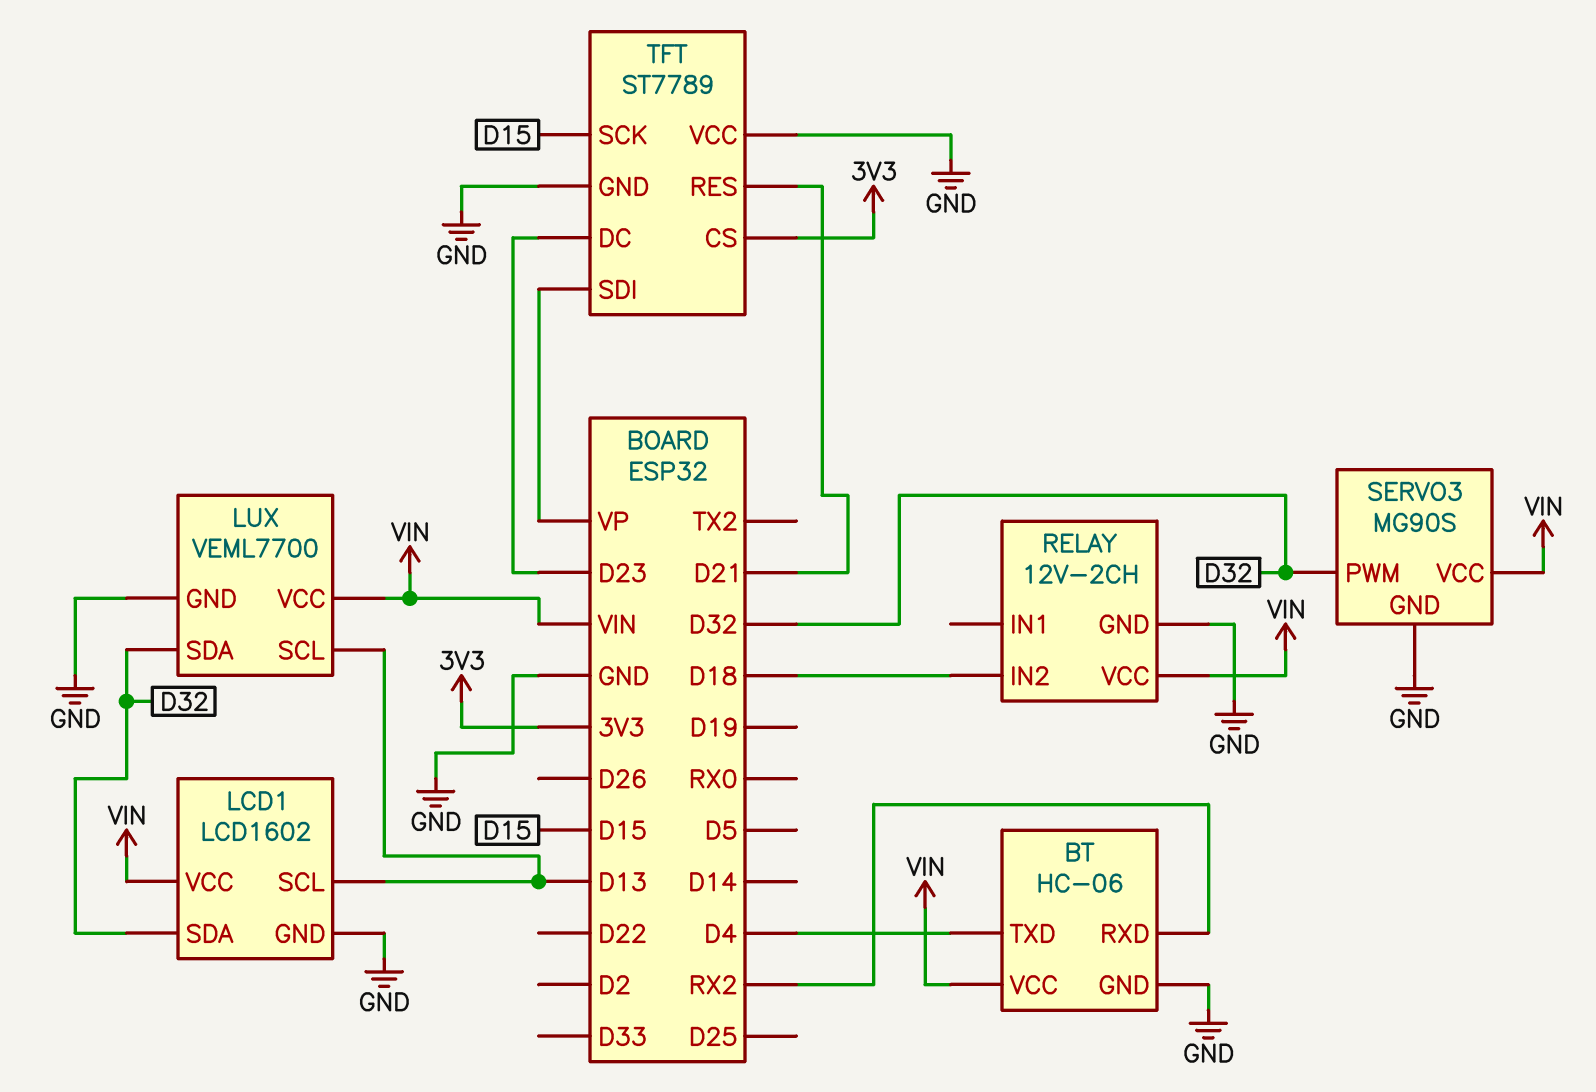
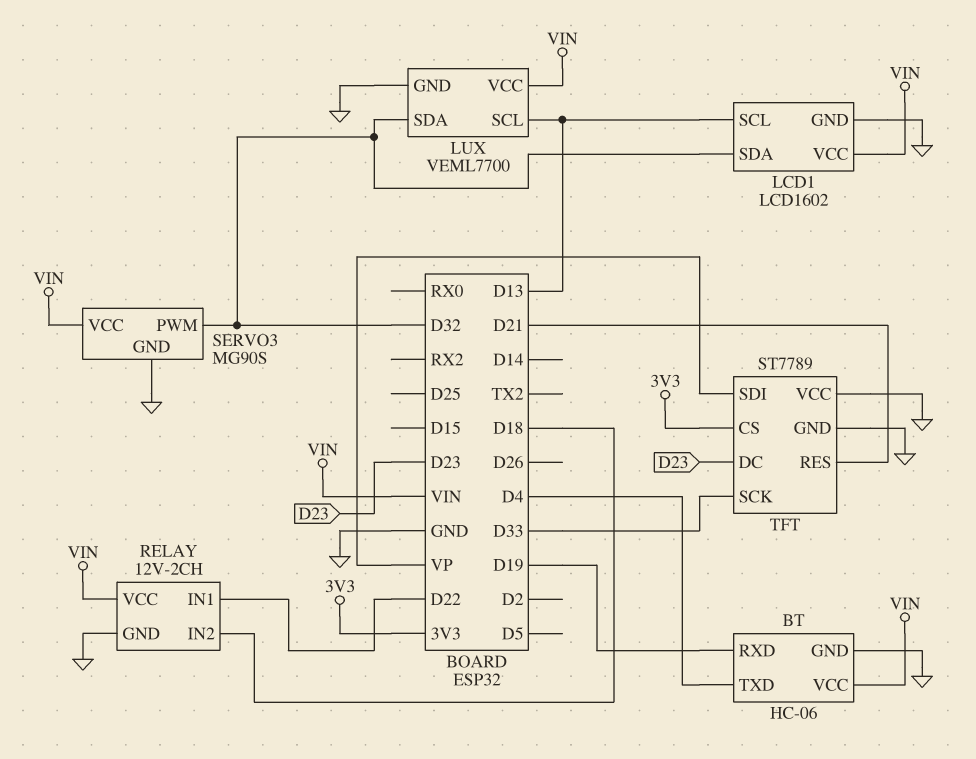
BT pin RXD: RX2 -> D19
RELAY pin IN1: none -> D22
TFT pin SCK: D15 -> D33

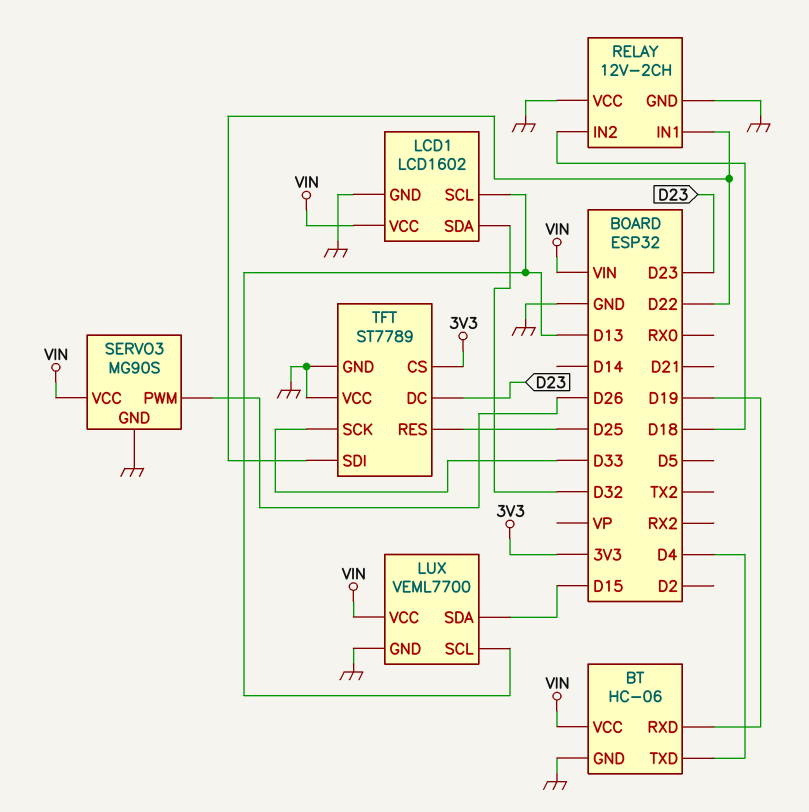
LUX pin SDA: D32 -> D15
RELAY pin VCC: VIN -> GND
SERVO3 pin PWM: D32 -> D26
TFT pin RES: D21 -> D25
TFT pin SDI: VP -> D22

